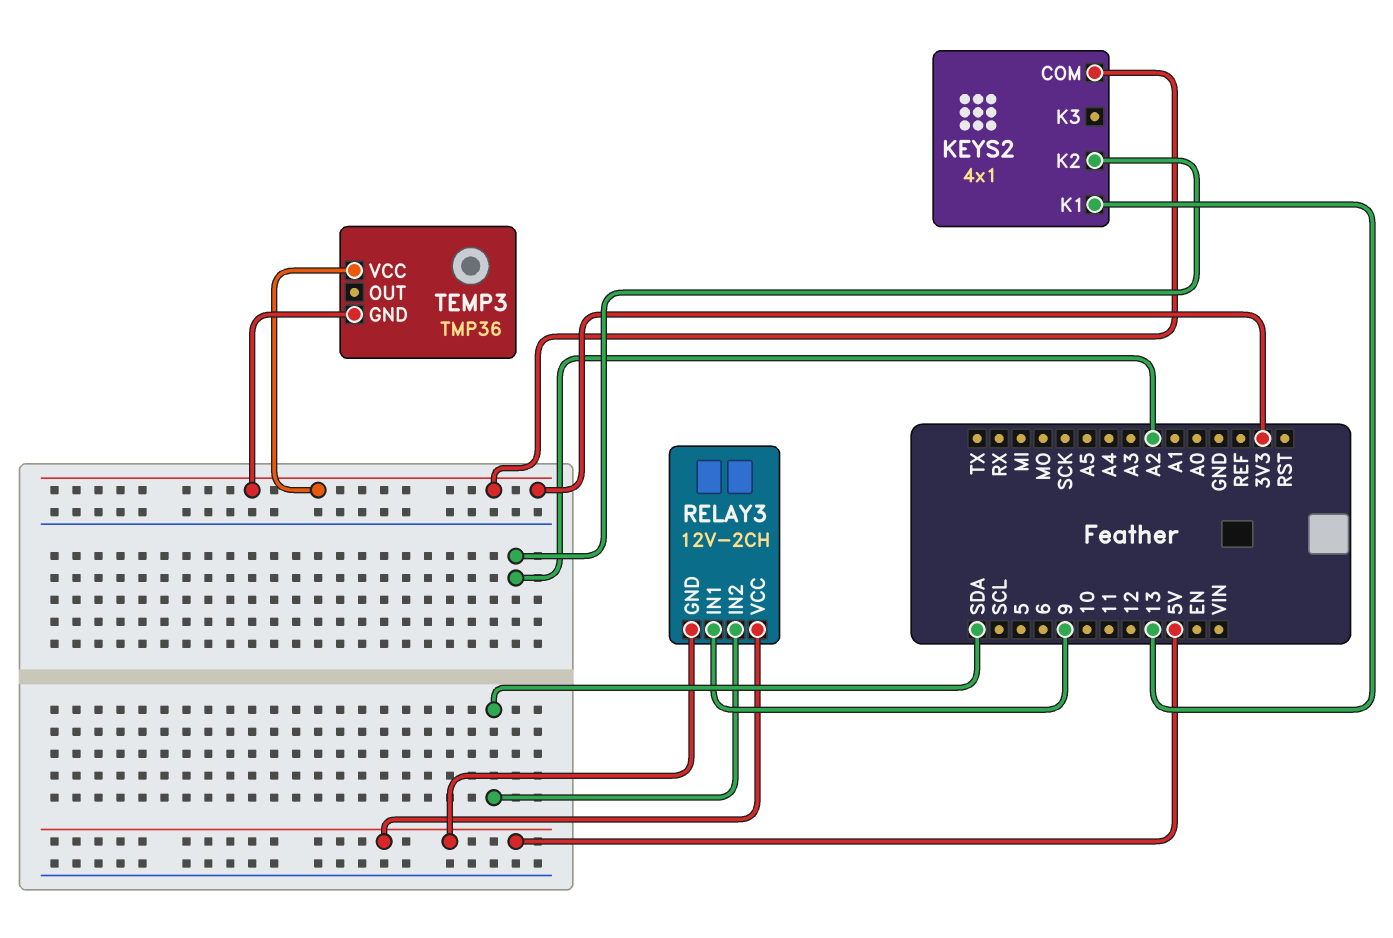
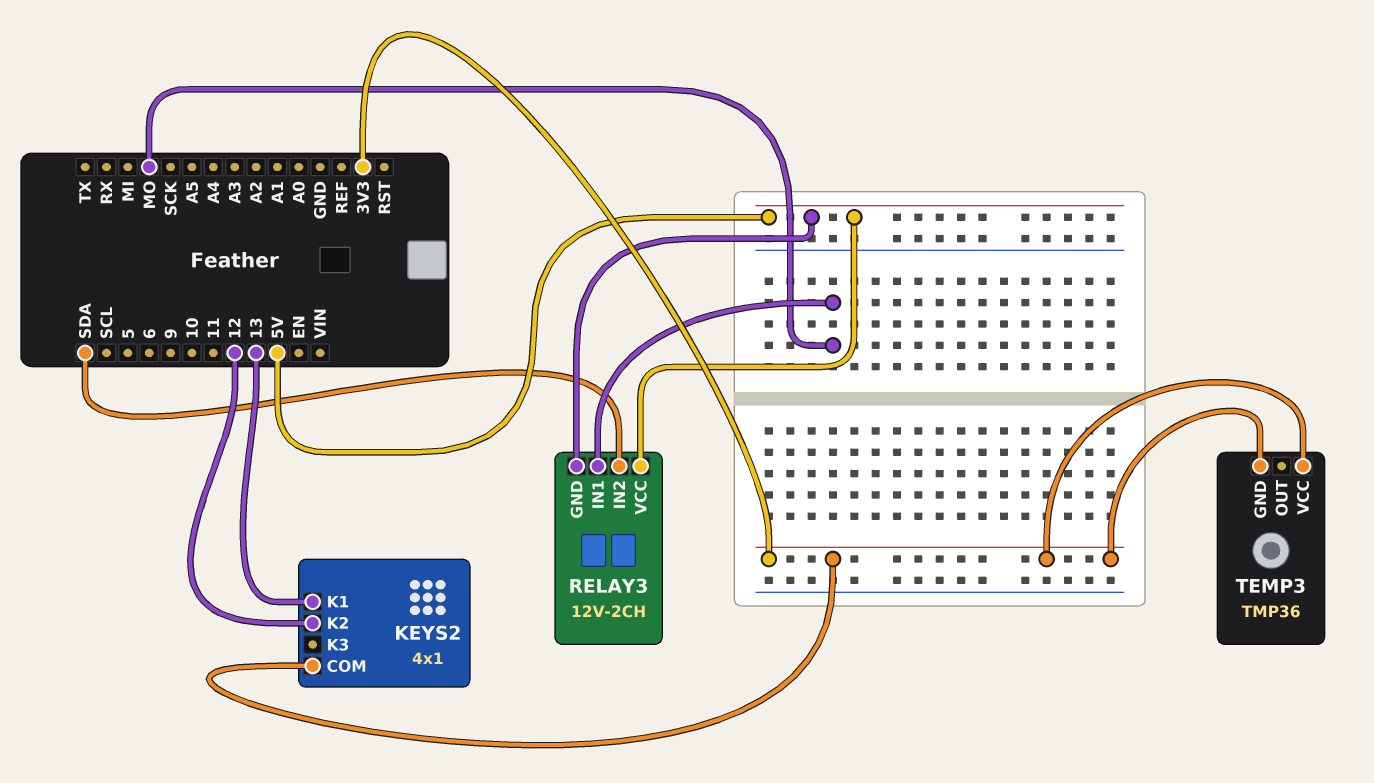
KEYS2 pin K2: A2 -> 12
RELAY3 pin IN1: 9 -> MO

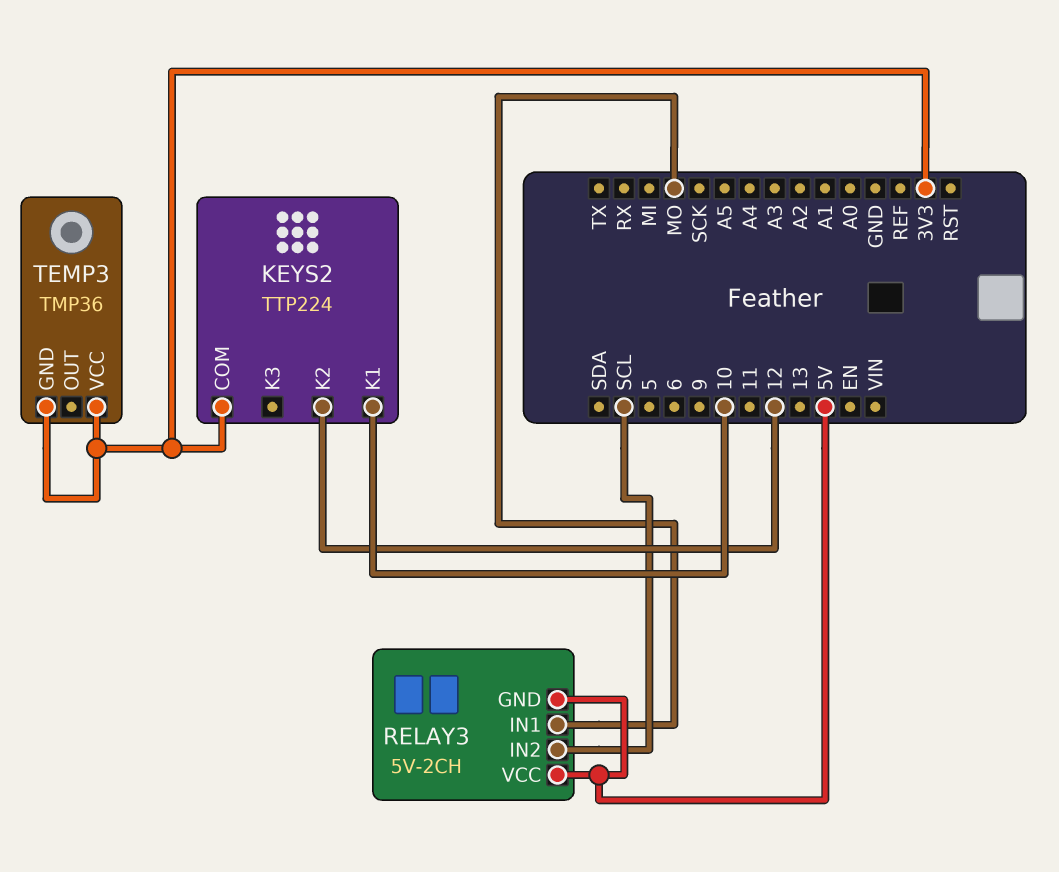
KEYS2: 4x1 -> TTP224
KEYS2 pin K1: 13 -> 10
RELAY3: 12V-2CH -> 5V-2CH
RELAY3 pin IN2: SDA -> SCL

